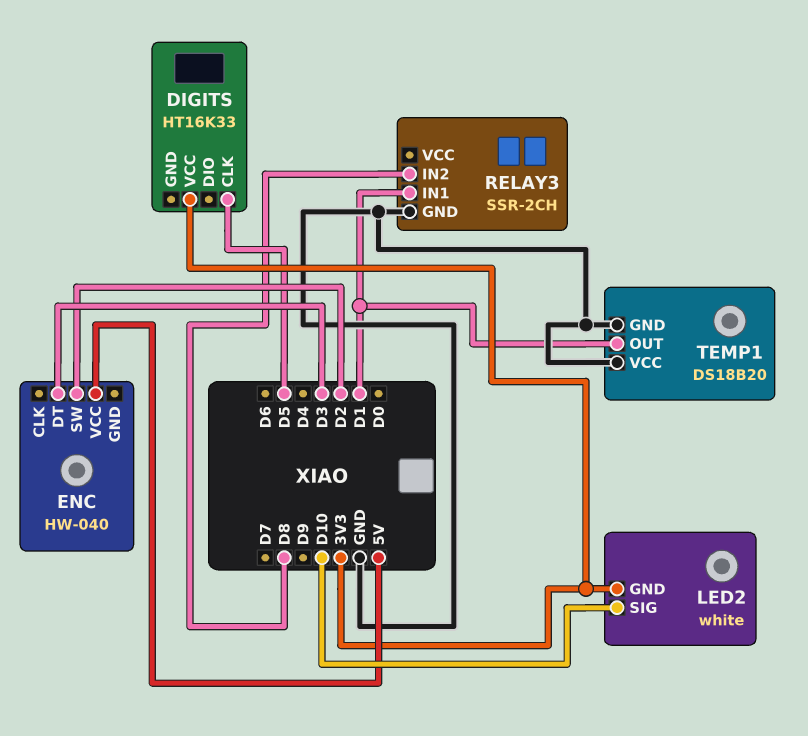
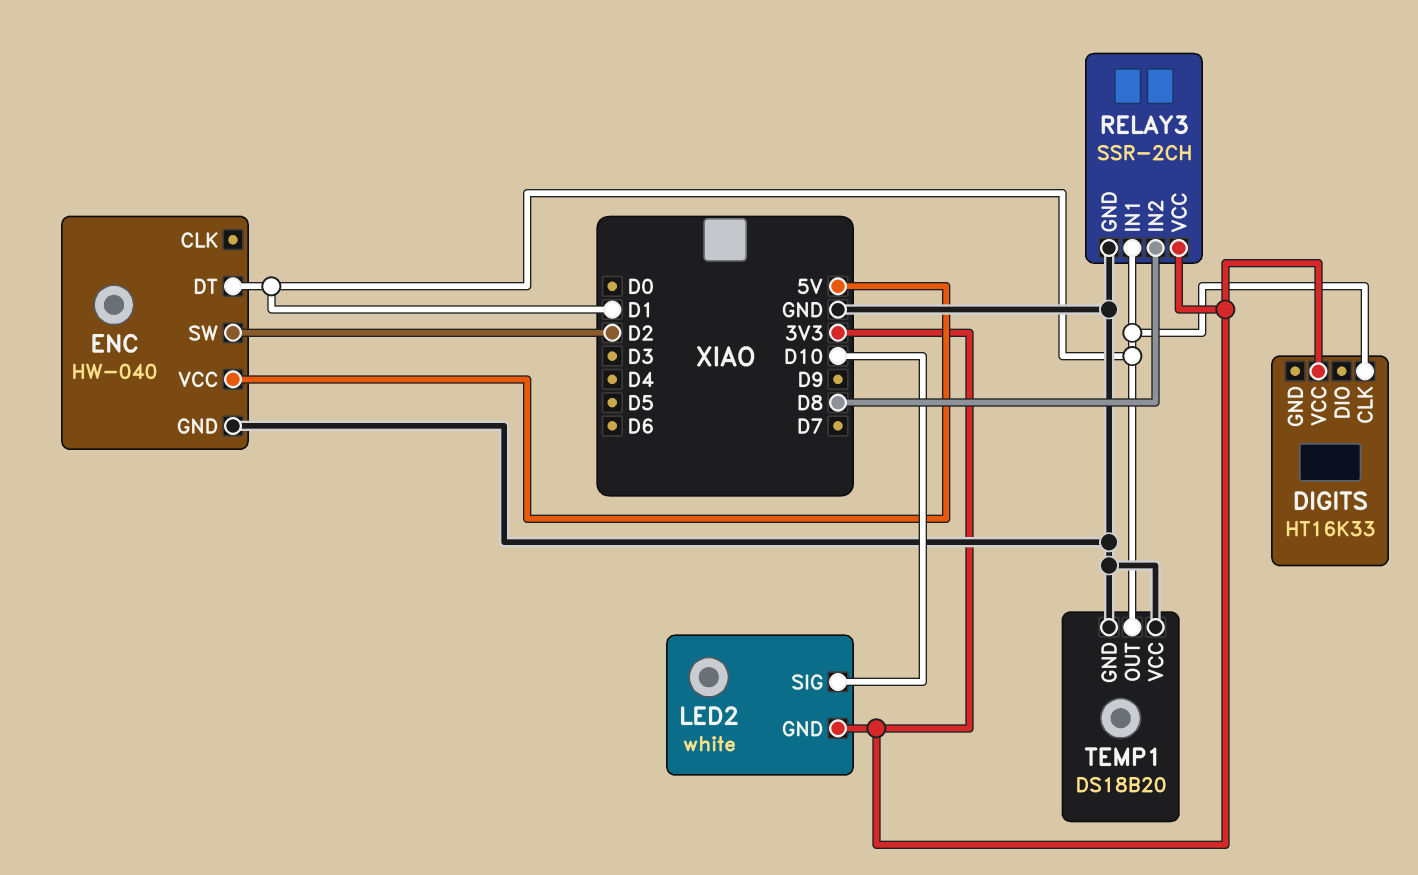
DIGITS pin CLK: D5 -> D1
ENC pin DT: D3 -> D1
ENC pin GND: none -> GND
RELAY3 pin VCC: none -> 3V3

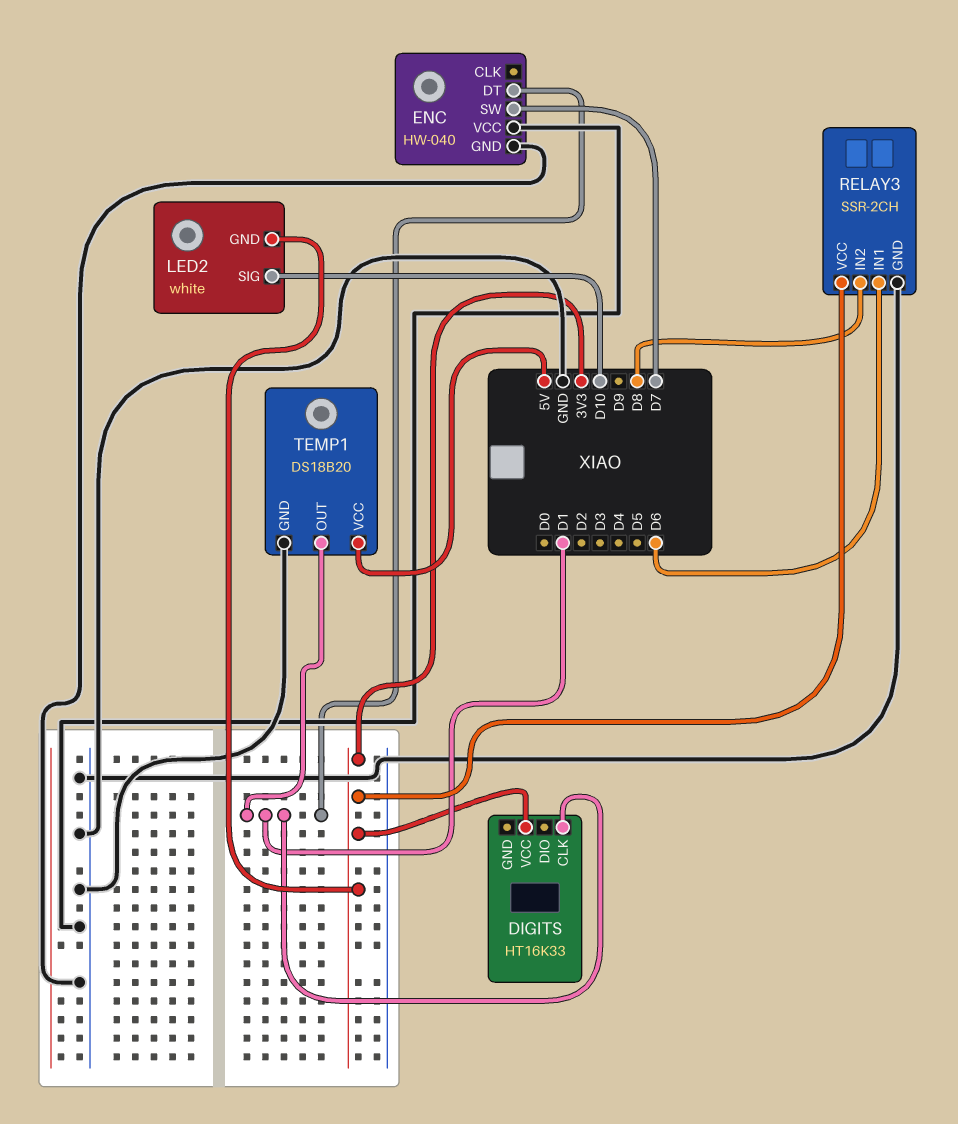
ENC pin SW: D2 -> D7
ENC pin VCC: 5V -> GND
RELAY3 pin IN1: D1 -> D6
TEMP1 pin VCC: GND -> 5V

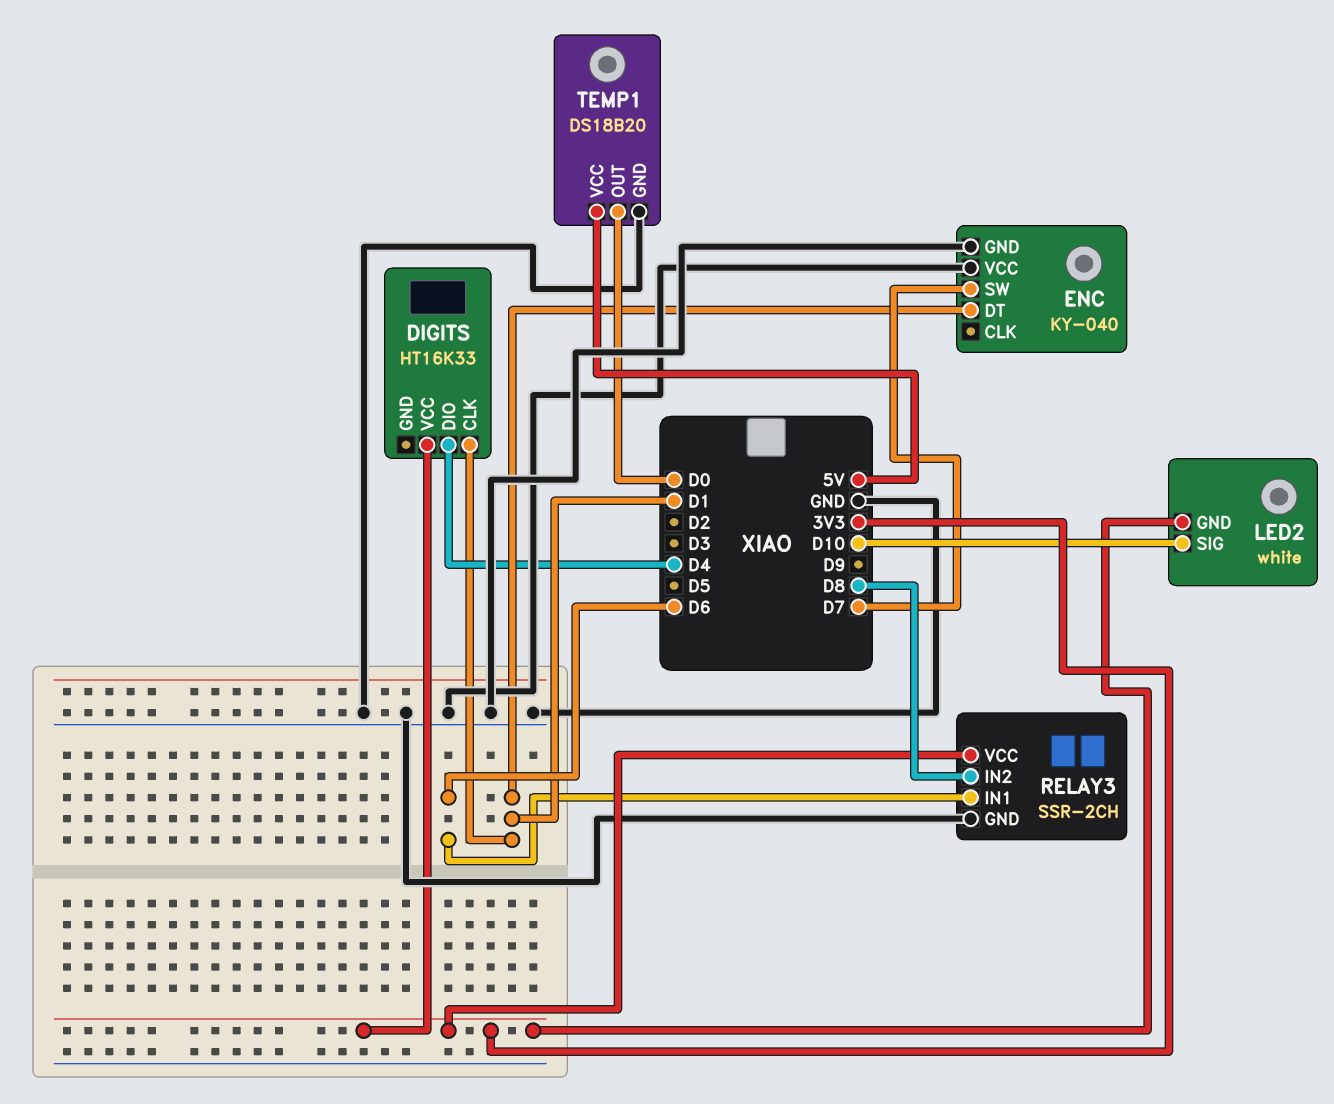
DIGITS pin DIO: none -> D4
ENC: HW-040 -> KY-040
TEMP1 pin OUT: D1 -> D0

